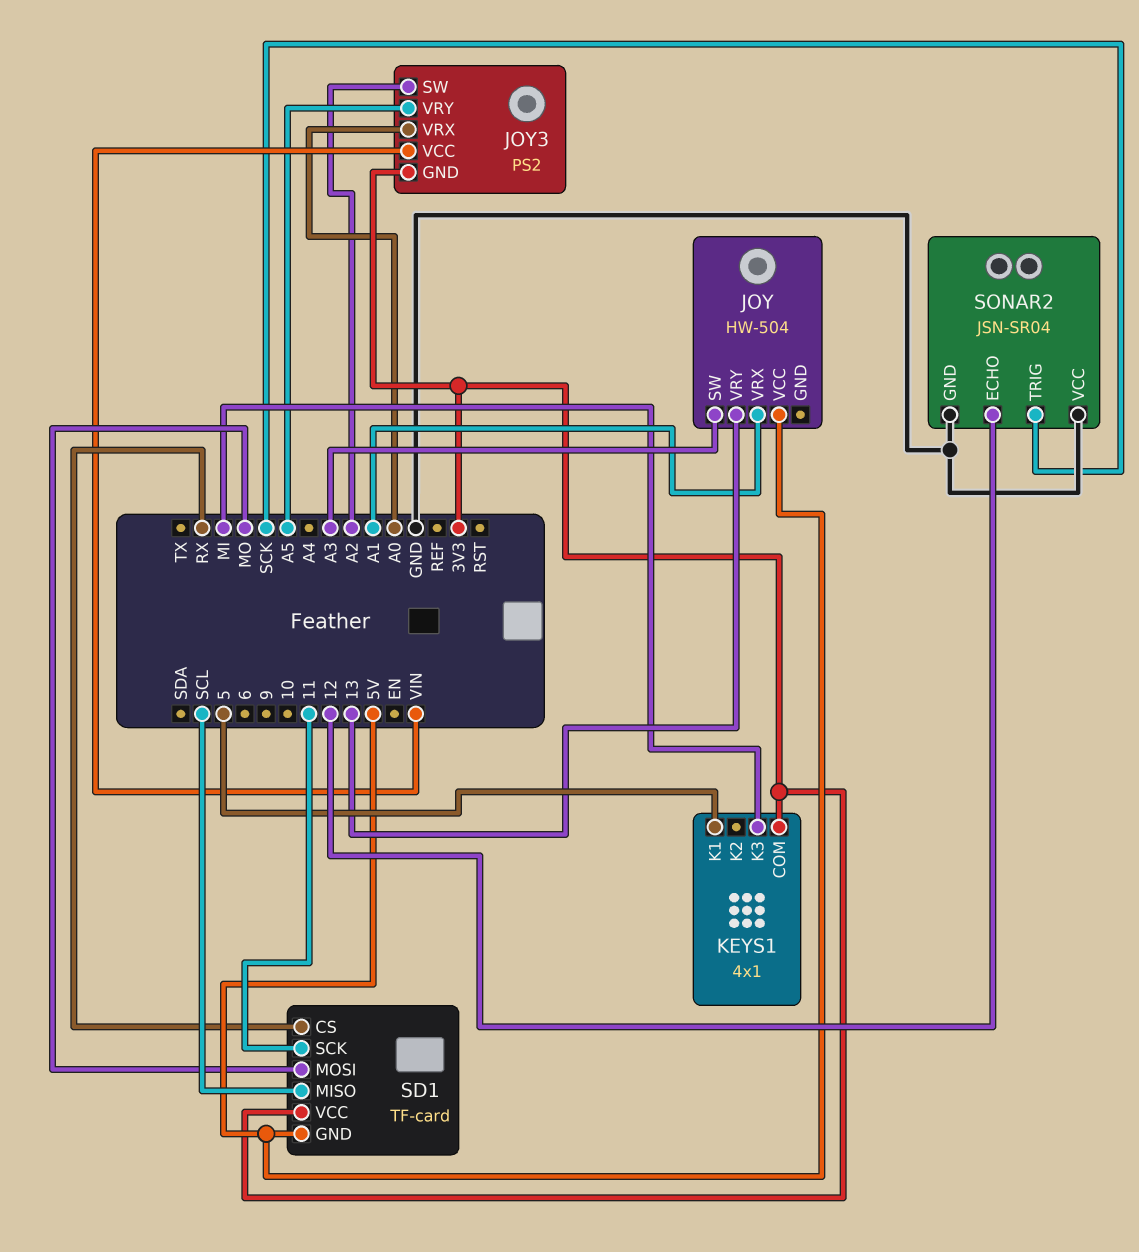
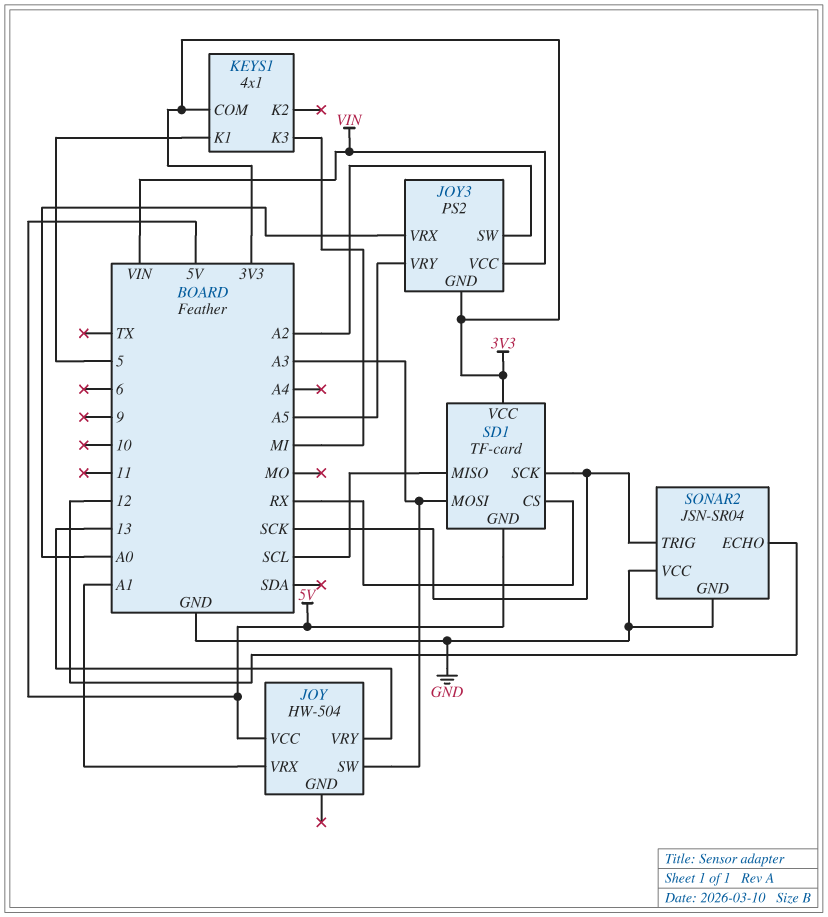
SD1 pin MOSI: MO -> A3
SD1 pin SCK: 11 -> SCK

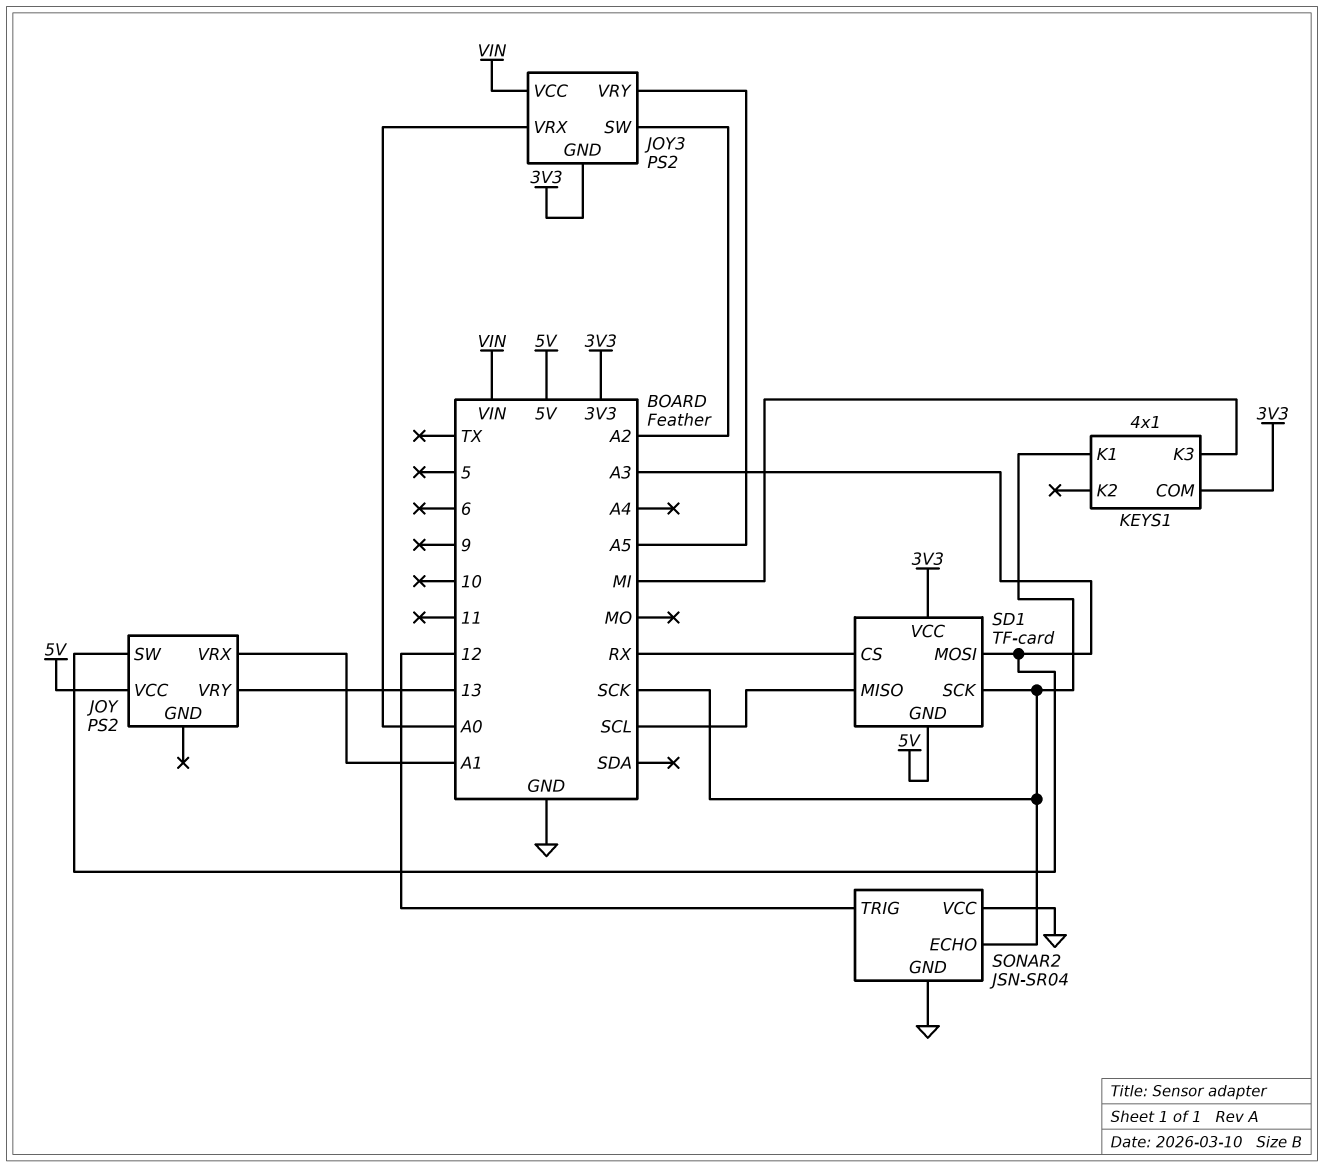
JOY: HW-504 -> PS2
KEYS1 pin K1: 5 -> SCK
SONAR2 pin ECHO: 12 -> SCK
SONAR2 pin TRIG: SCK -> 12

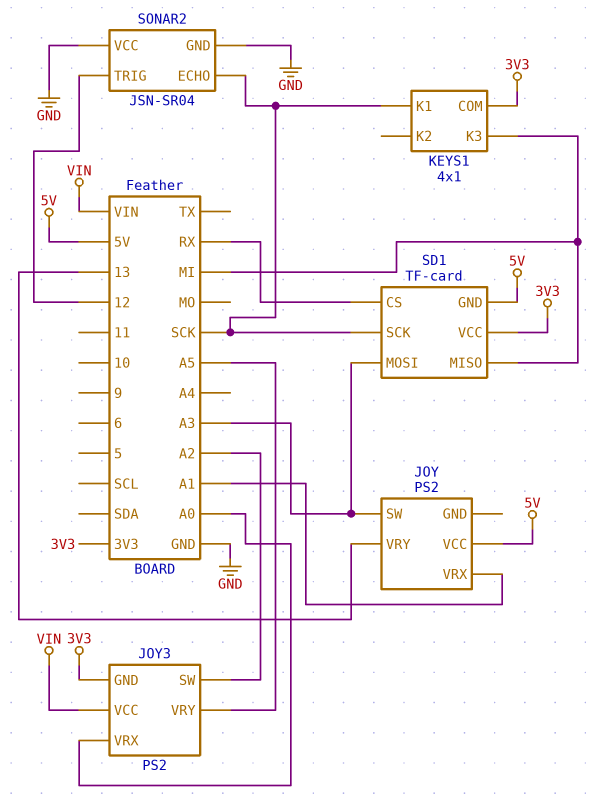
SD1 pin MISO: SCL -> MI

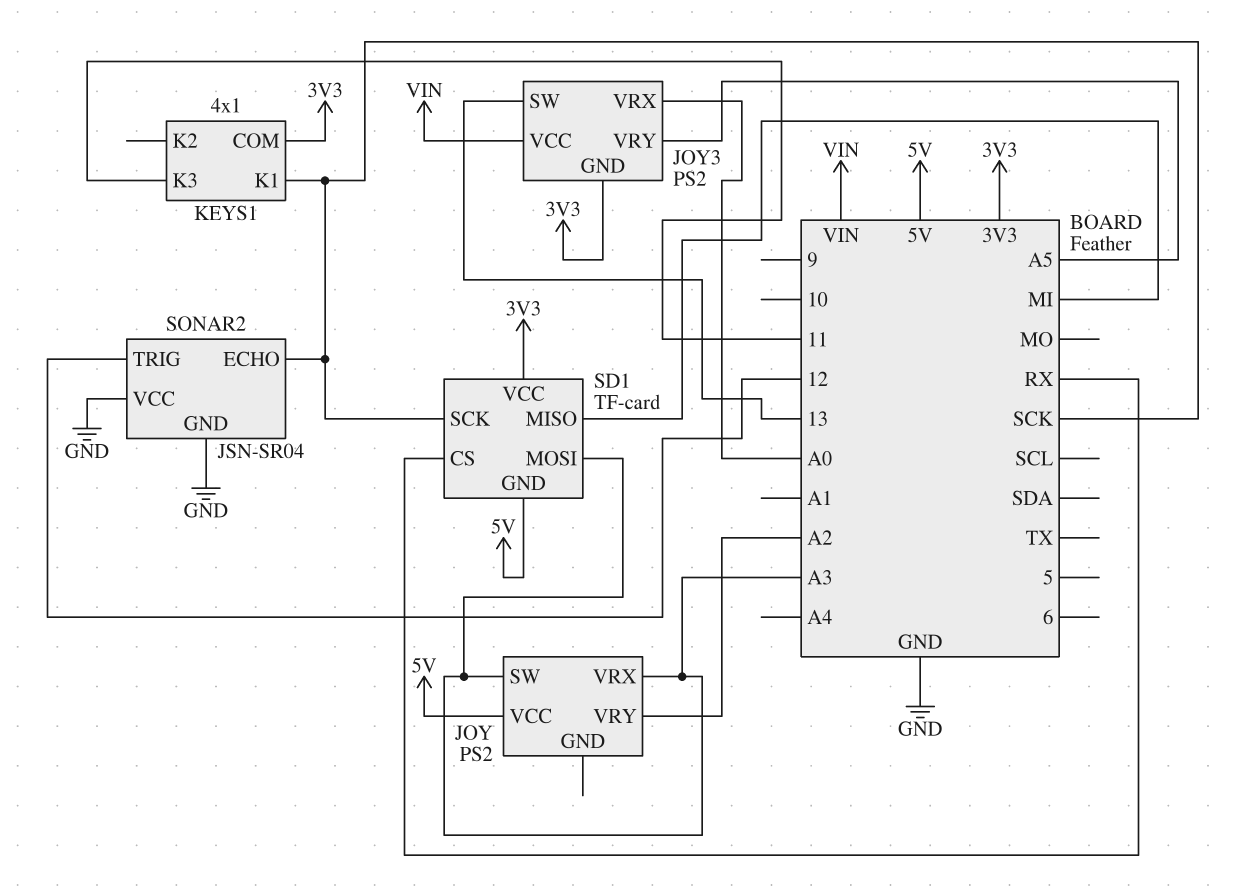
JOY pin VRX: A1 -> A3
JOY pin VRY: 13 -> A2
JOY3 pin SW: A2 -> 13
KEYS1 pin K3: MI -> 11

